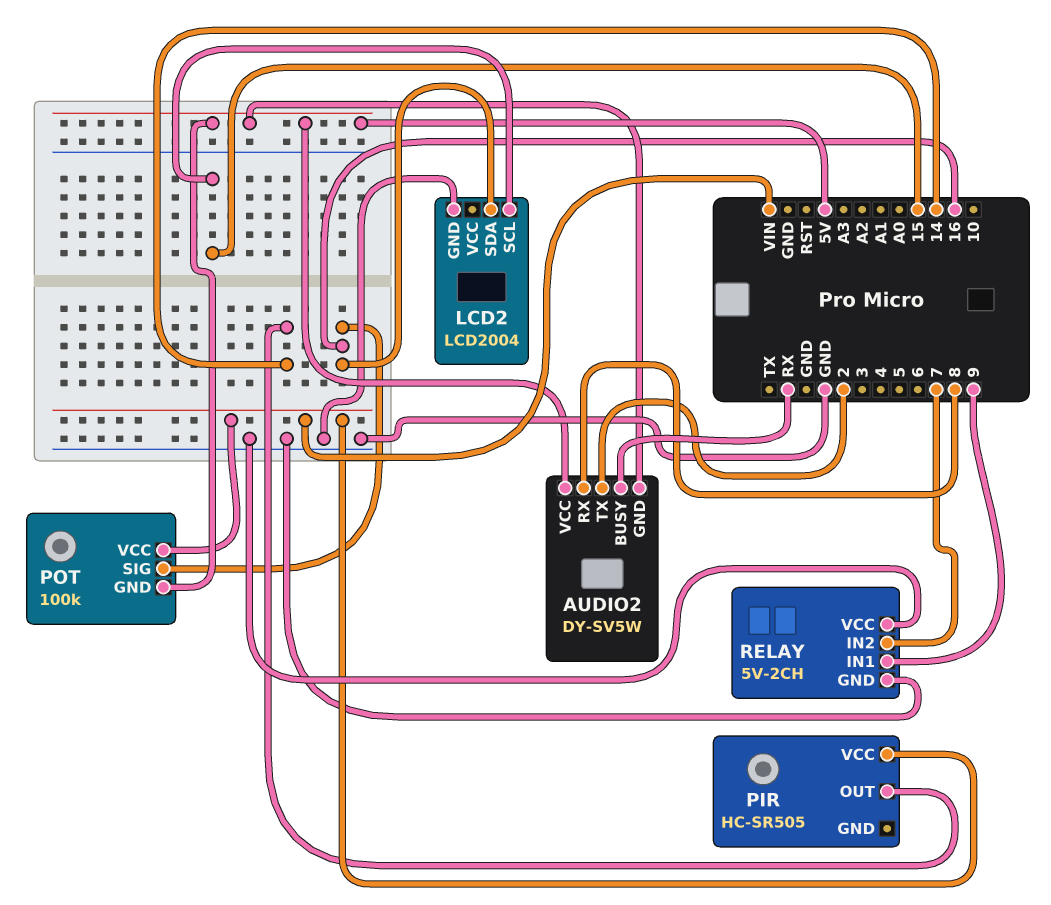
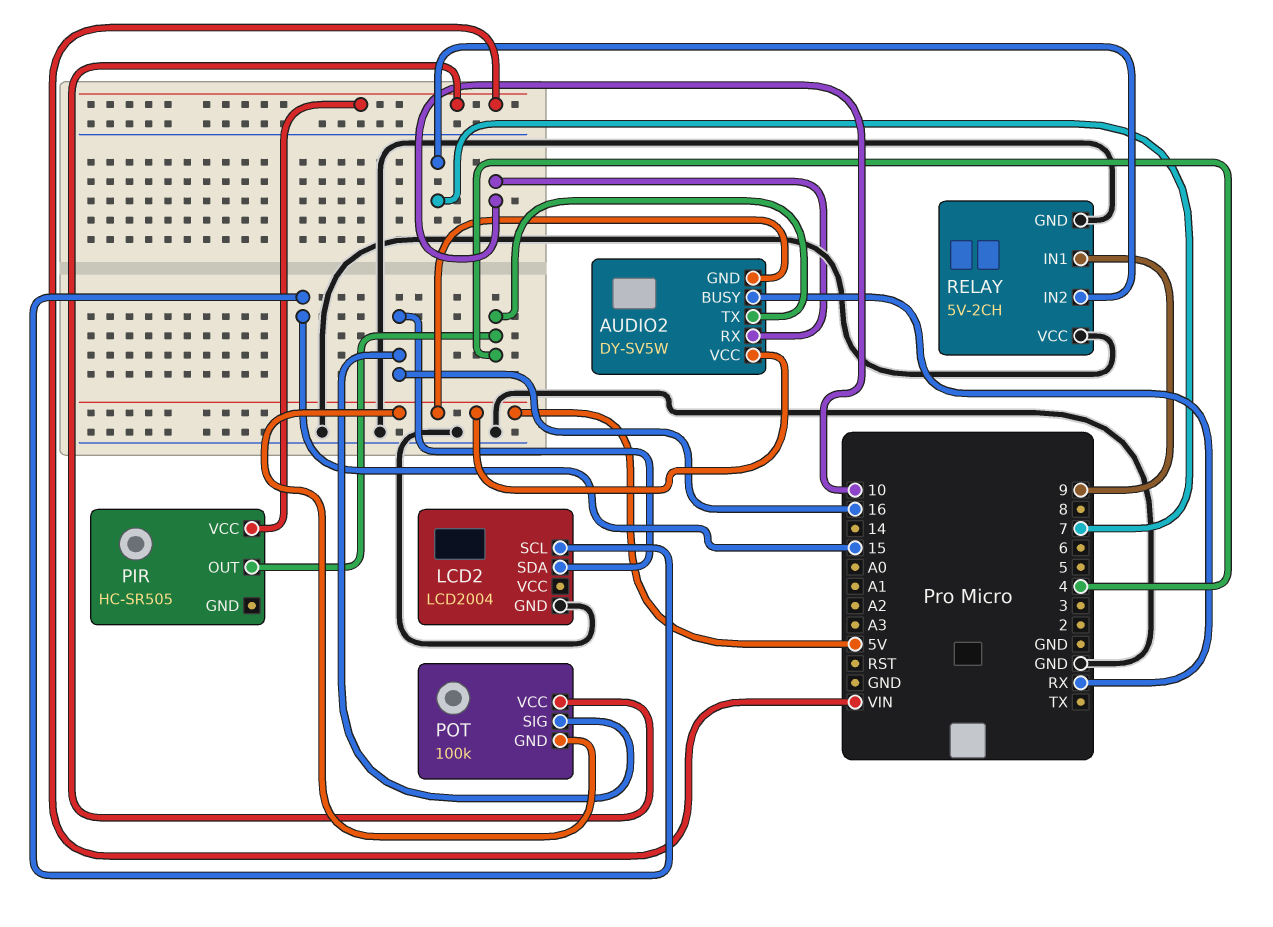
AUDIO2 pin RX: 8 -> 10
AUDIO2 pin TX: 2 -> 4
PIR pin OUT: 14 -> 4

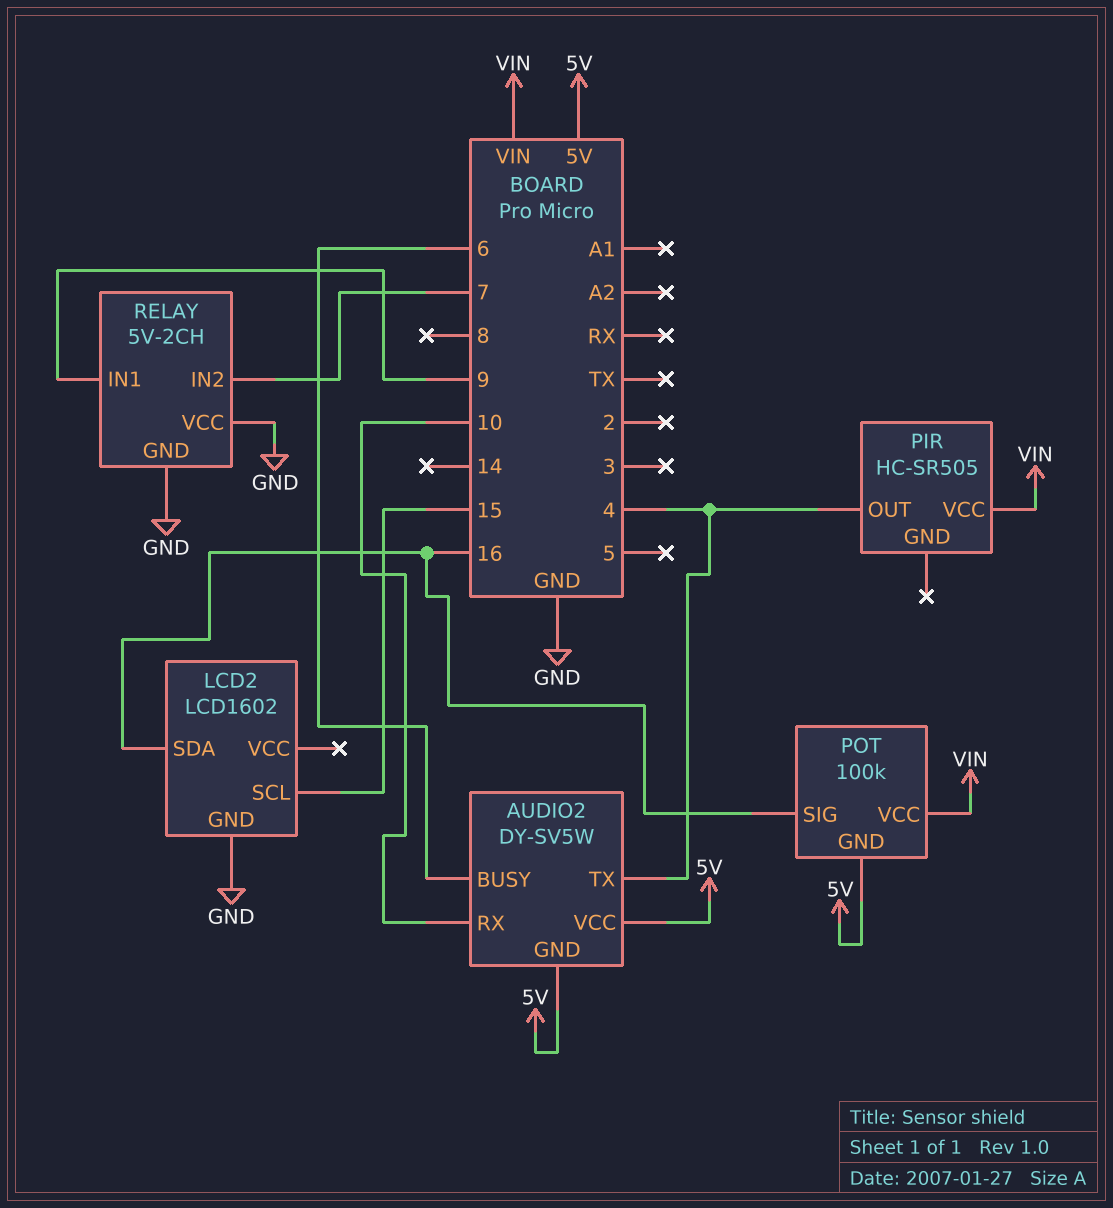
AUDIO2 pin BUSY: RX -> 6
LCD2: LCD2004 -> LCD1602

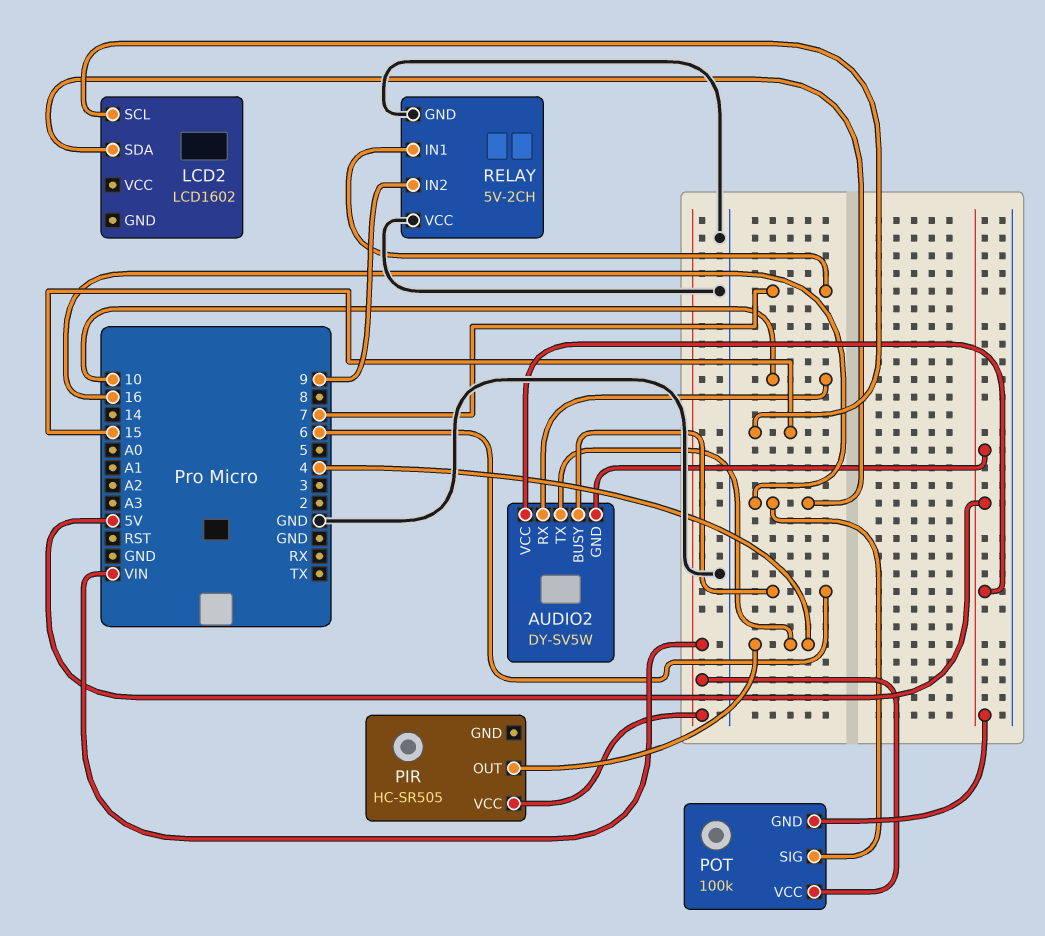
LCD2 pin GND: GND -> none
RELAY pin IN1: 9 -> 7
RELAY pin IN2: 7 -> 9

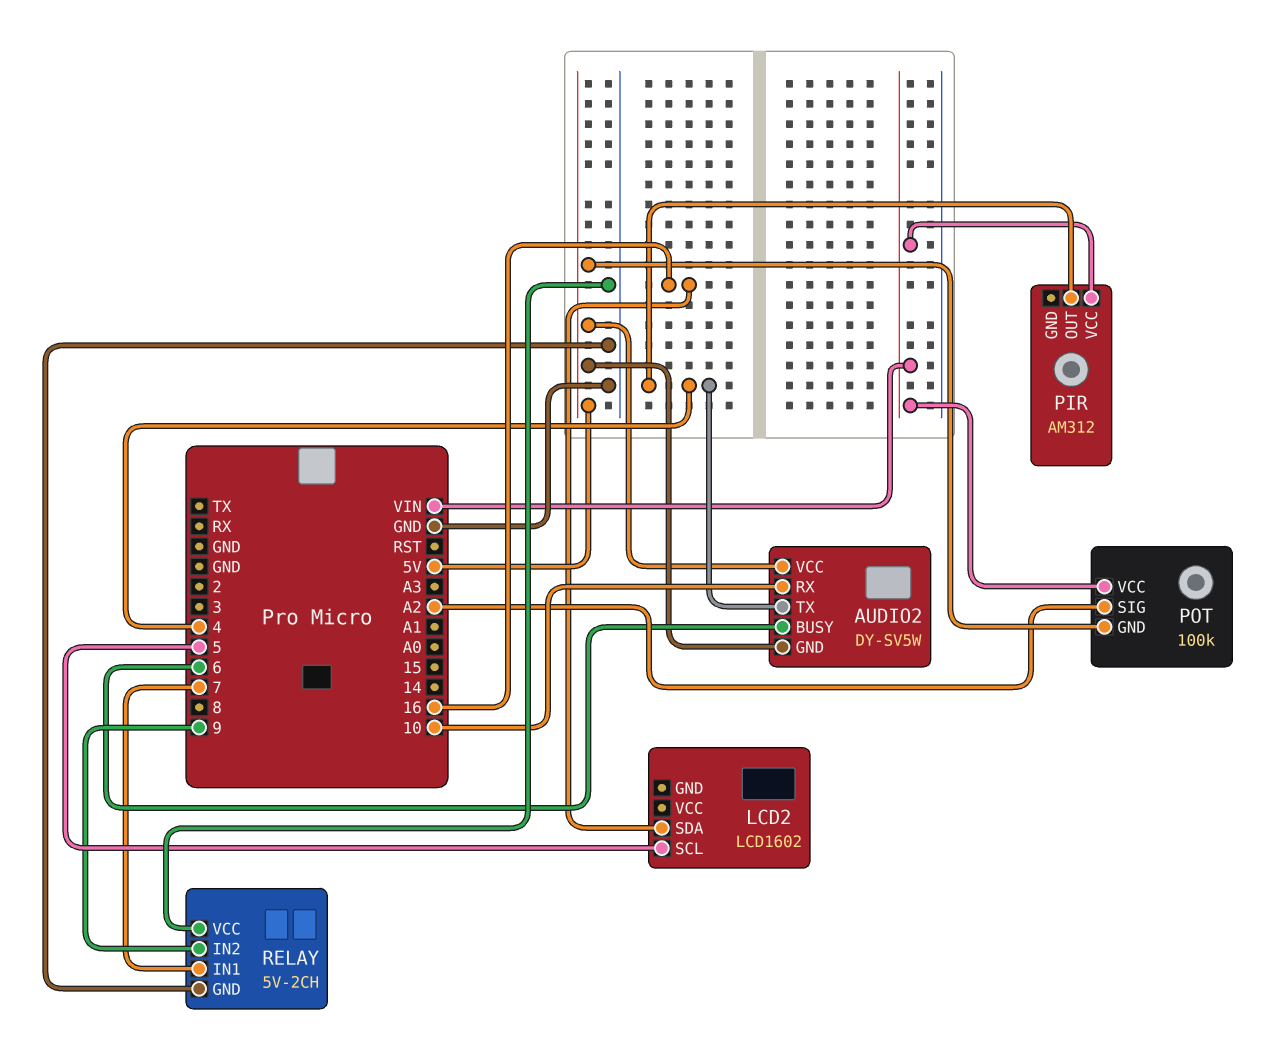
LCD2 pin SCL: 15 -> 5
PIR: HC-SR505 -> AM312
POT pin SIG: 16 -> A2

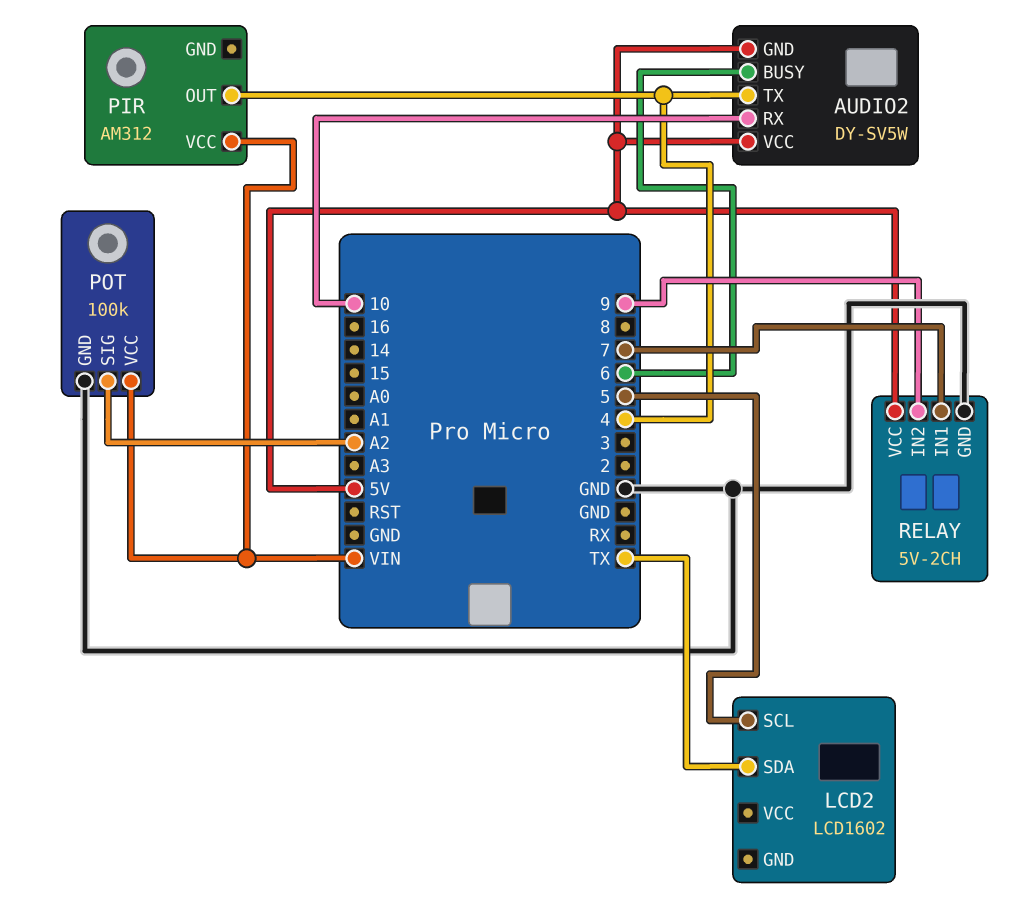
LCD2 pin SDA: 16 -> TX
POT pin GND: 5V -> GND
RELAY pin VCC: GND -> 5V

